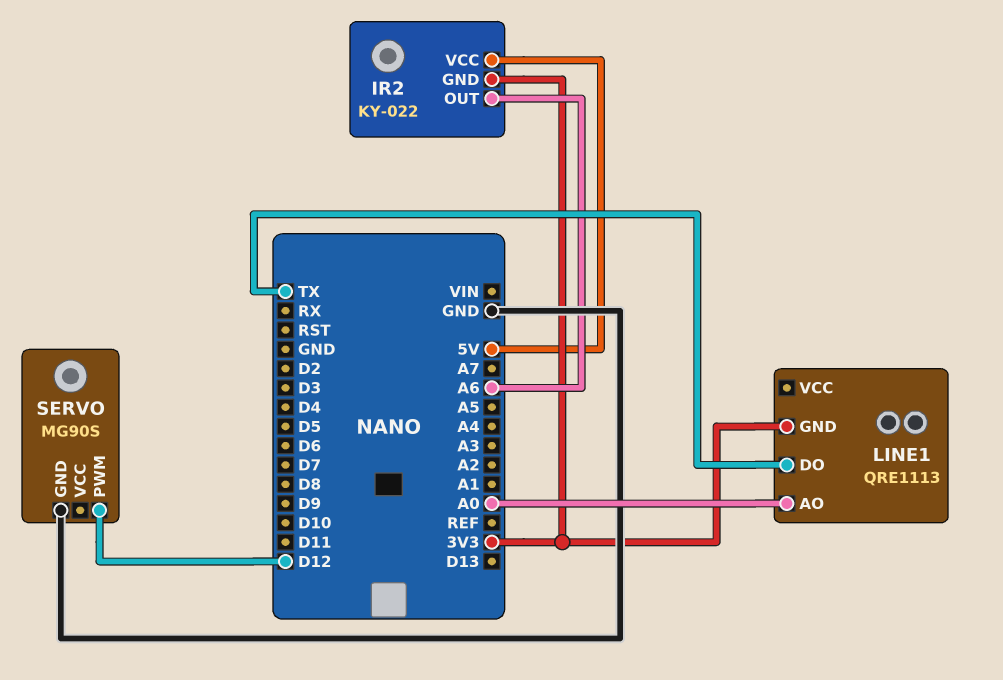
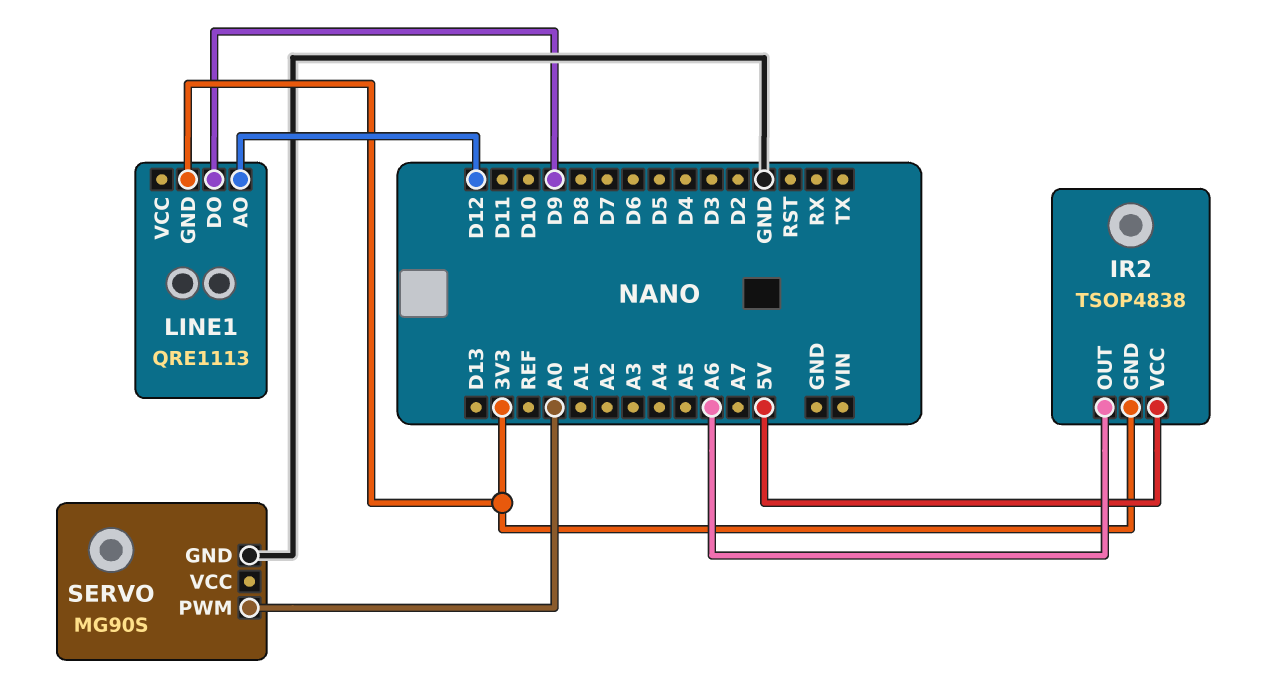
IR2: KY-022 -> TSOP4838
LINE1 pin AO: A0 -> D12
LINE1 pin DO: TX -> D9
SERVO pin PWM: D12 -> A0

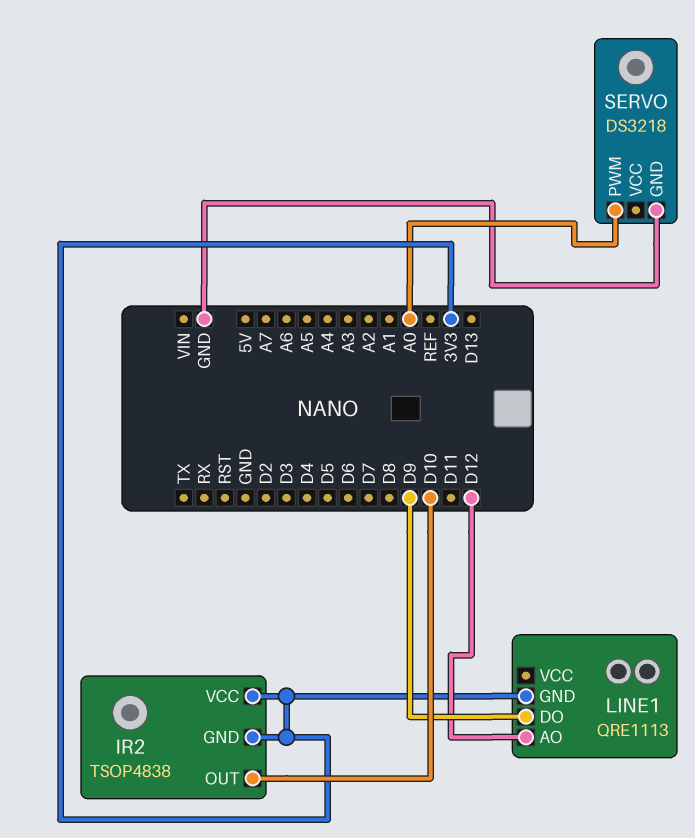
IR2 pin OUT: A6 -> D10
IR2 pin VCC: 5V -> 3V3
SERVO: MG90S -> DS3218

